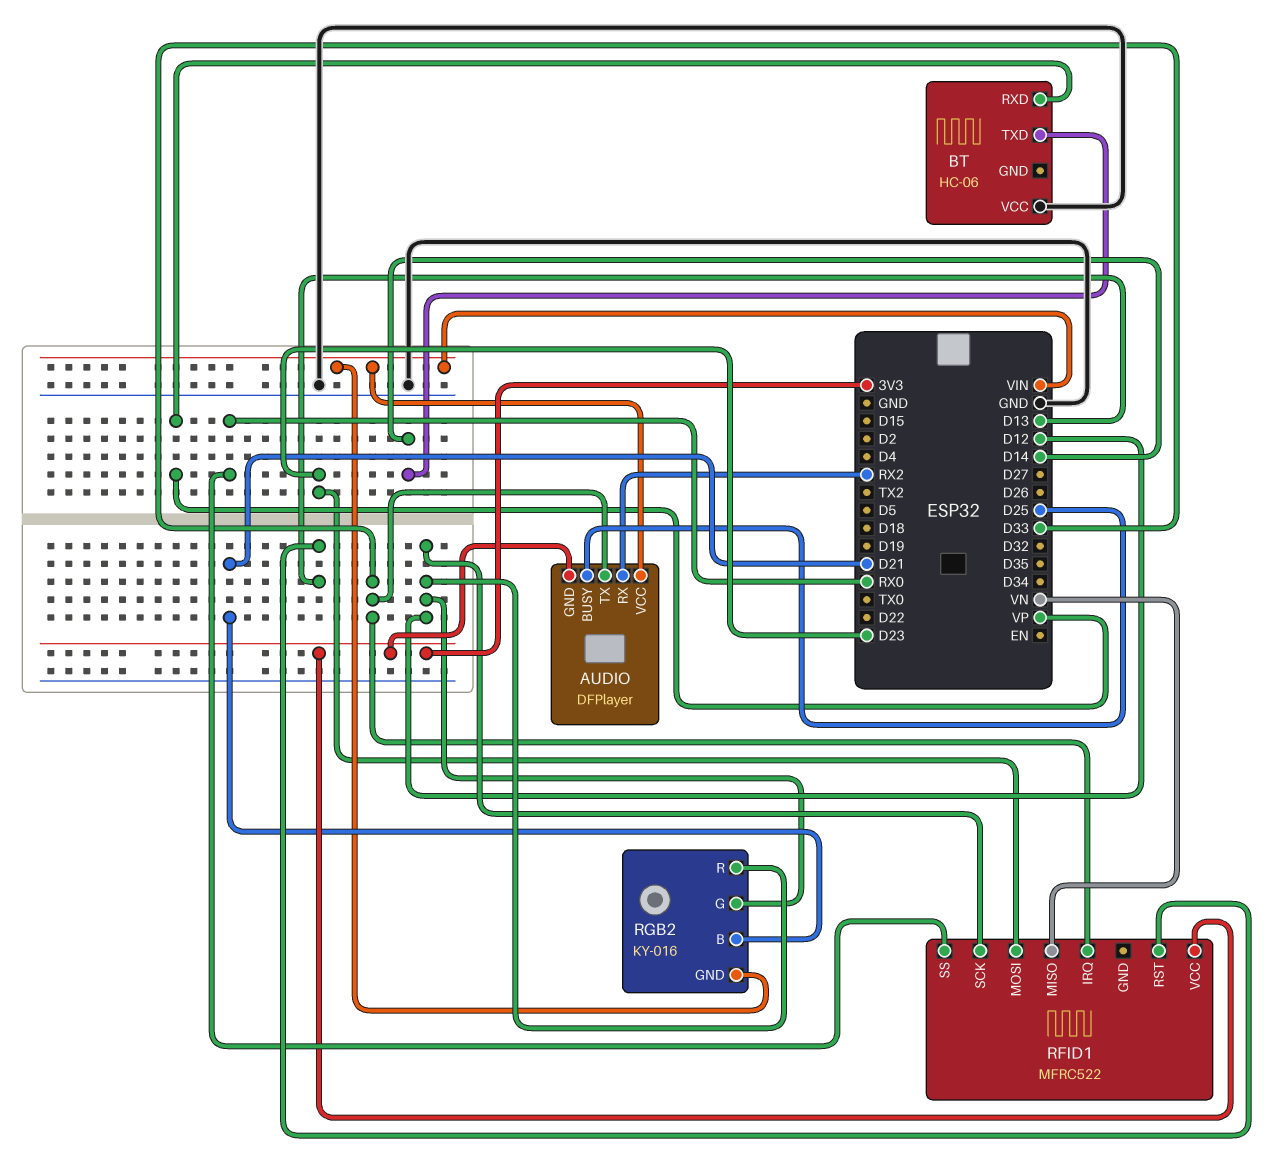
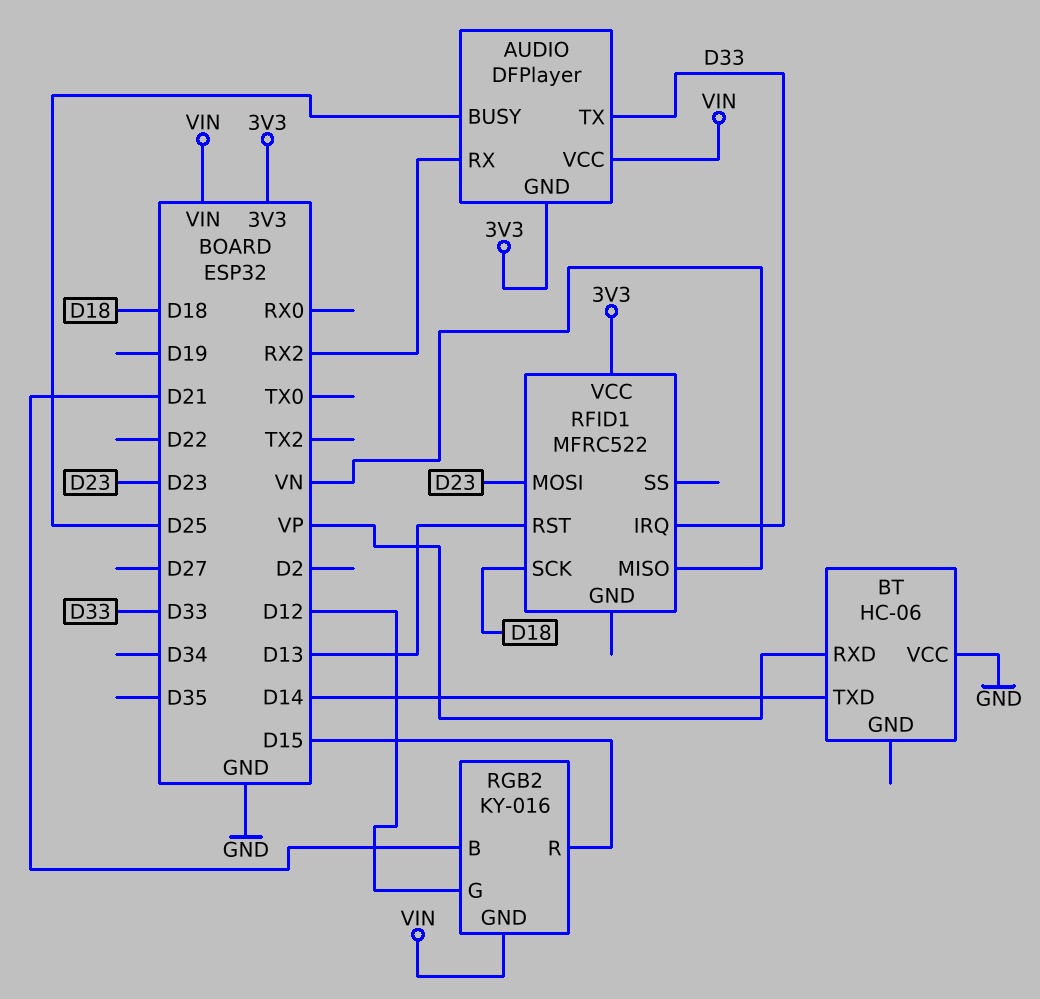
RFID1 pin SCK: D12 -> D18
RFID1 pin SS: RX0 -> none
RGB2 pin R: D12 -> D15

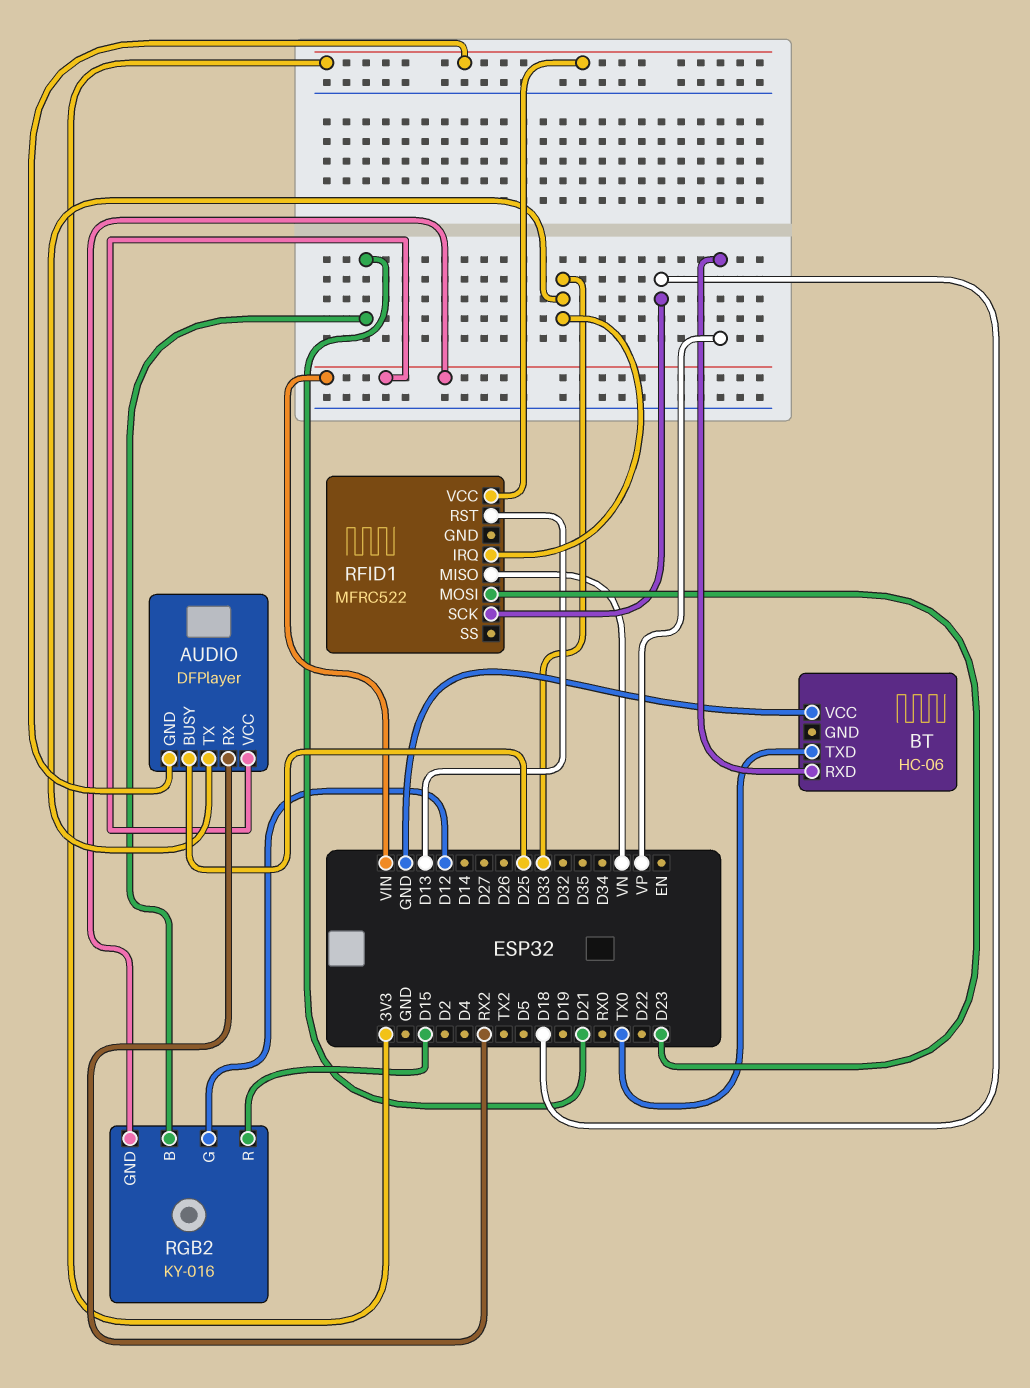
BT pin TXD: D14 -> TX0

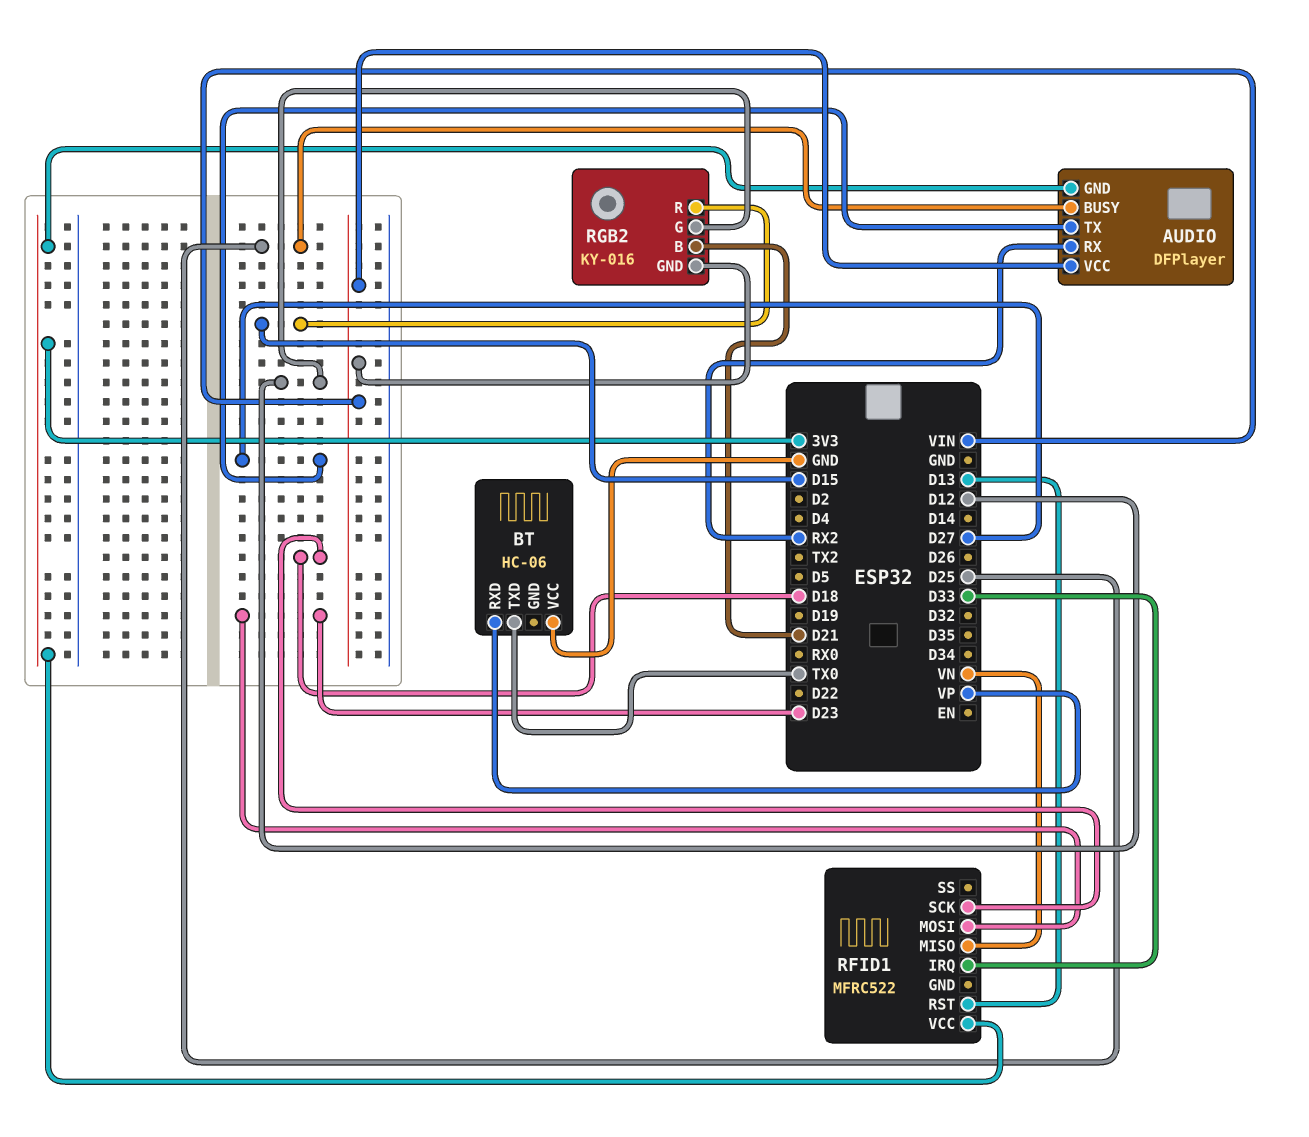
AUDIO pin TX: D33 -> D27

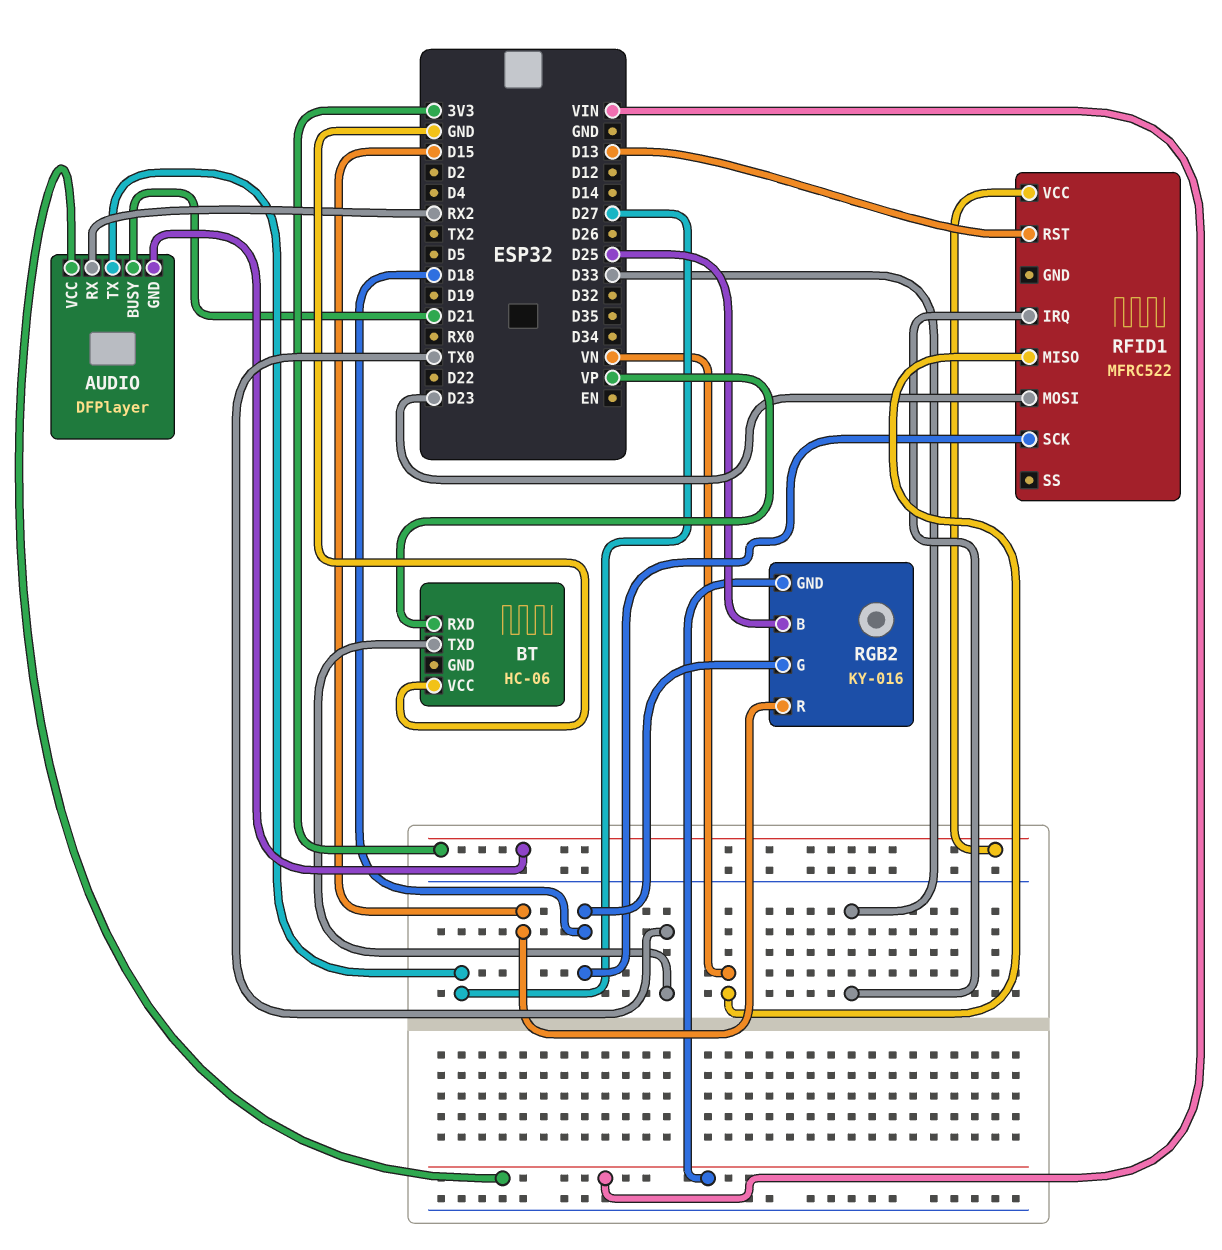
AUDIO pin BUSY: D25 -> D21
RGB2 pin B: D21 -> D25
RGB2 pin G: D12 -> D18

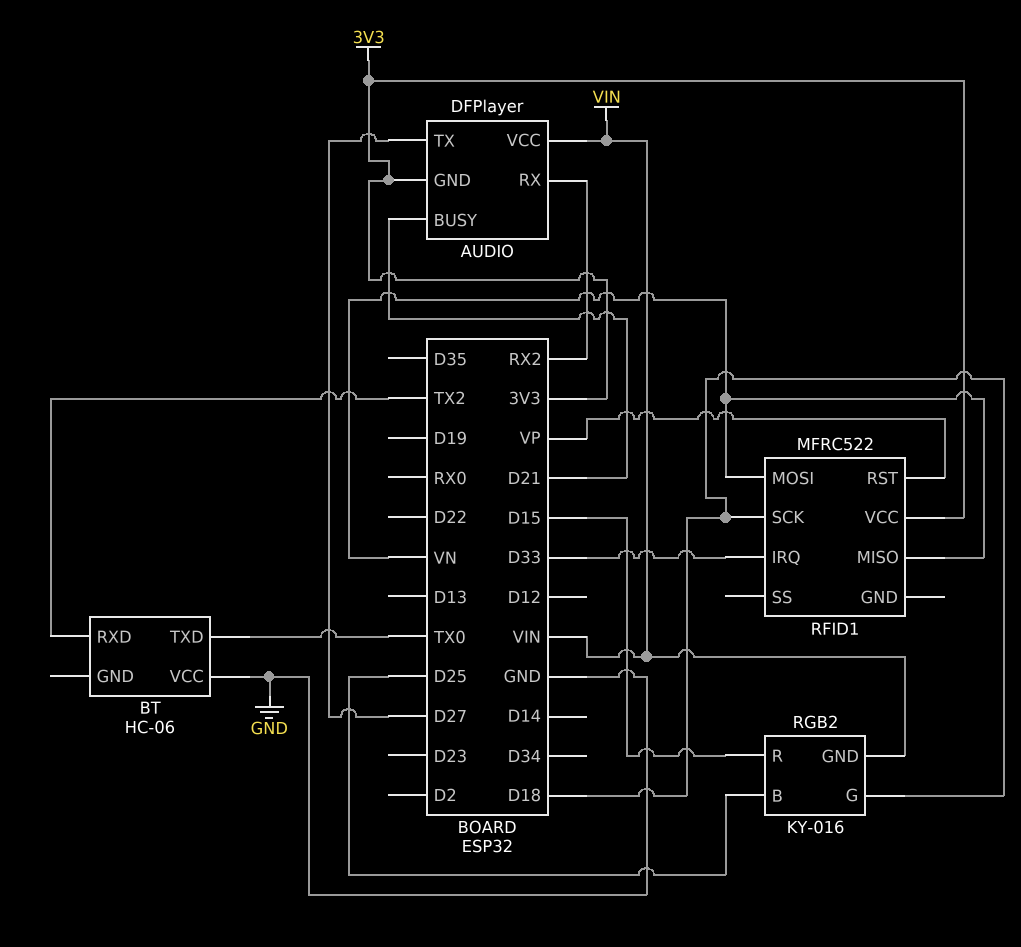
BT pin RXD: VP -> TX2
RFID1 pin MOSI: D23 -> VN
RFID1 pin RST: D13 -> VP

